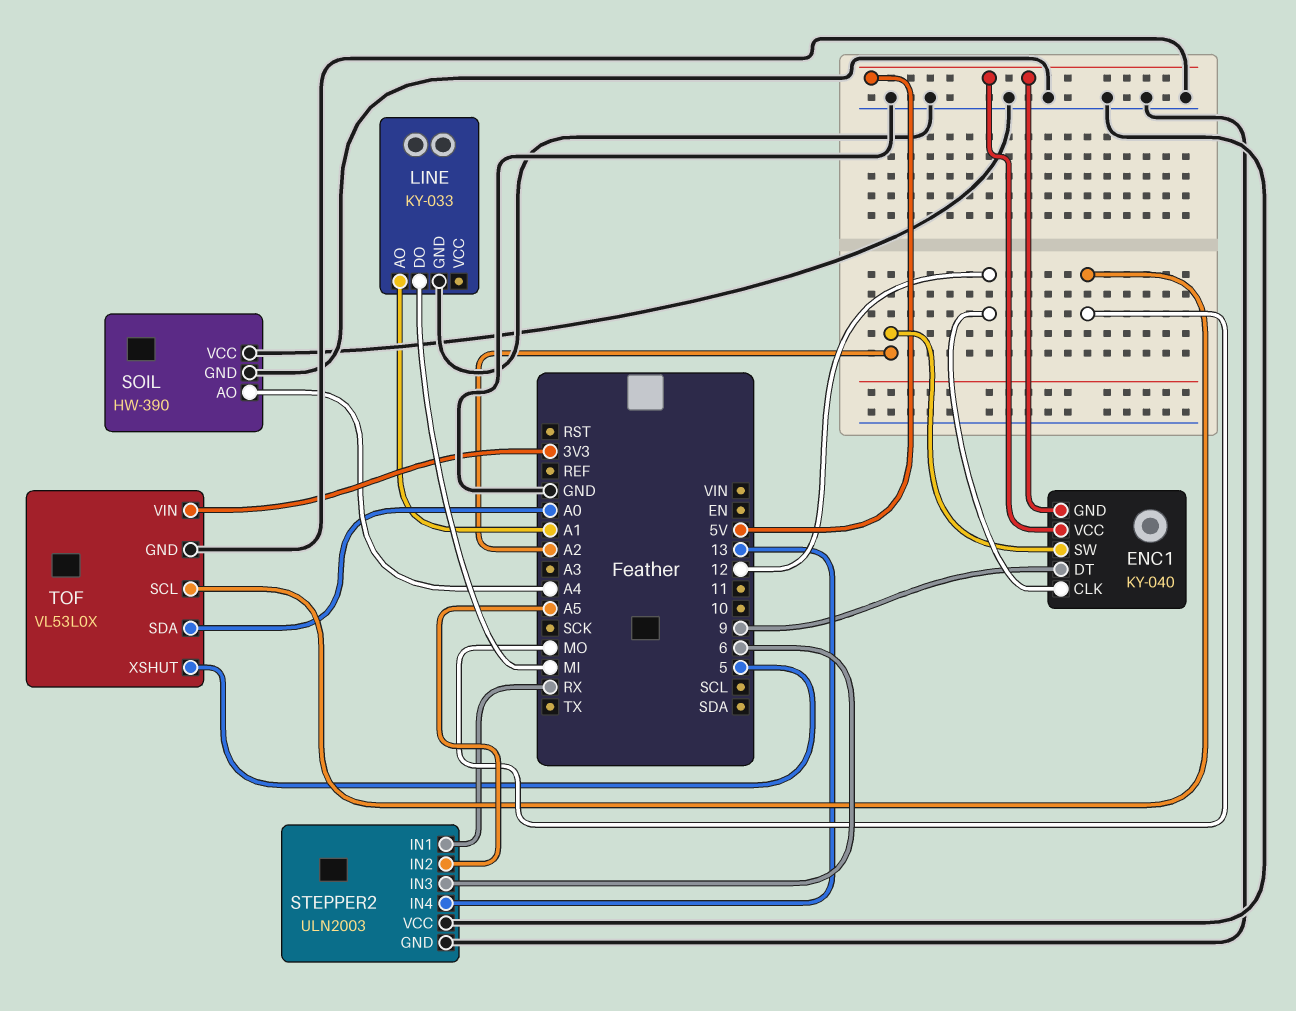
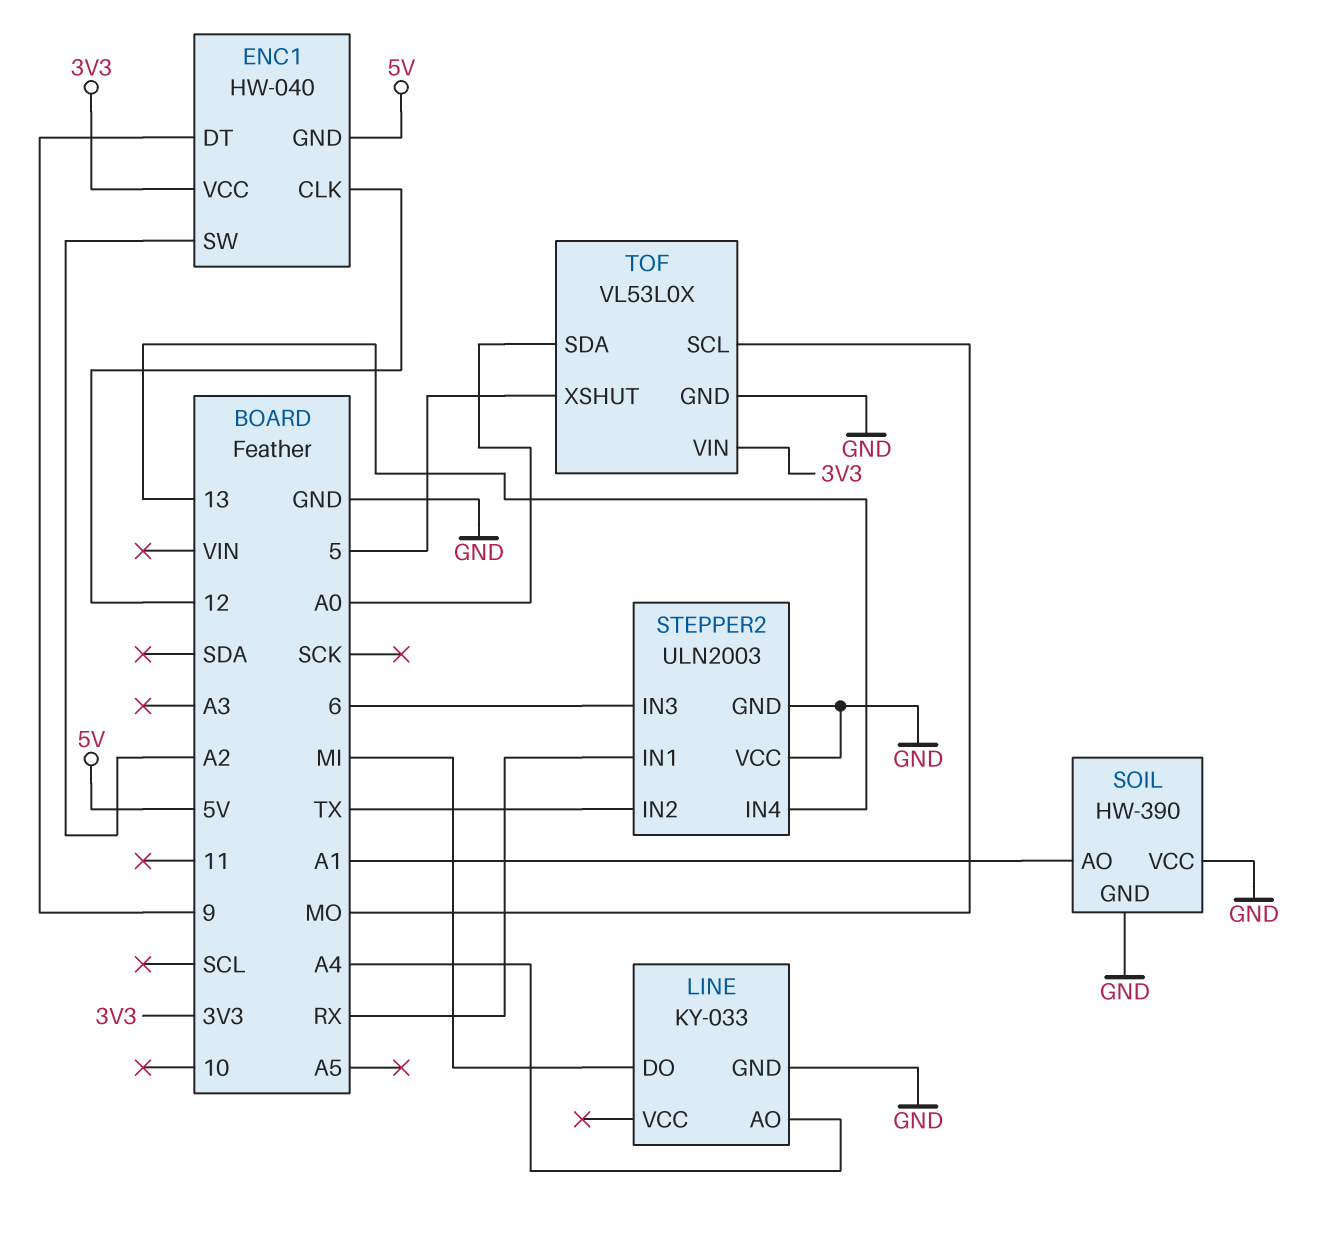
ENC1: KY-040 -> HW-040
ENC1 pin VCC: 5V -> 3V3
LINE pin AO: A1 -> A4
SOIL pin AO: A4 -> A1
STEPPER2 pin IN2: A5 -> TX

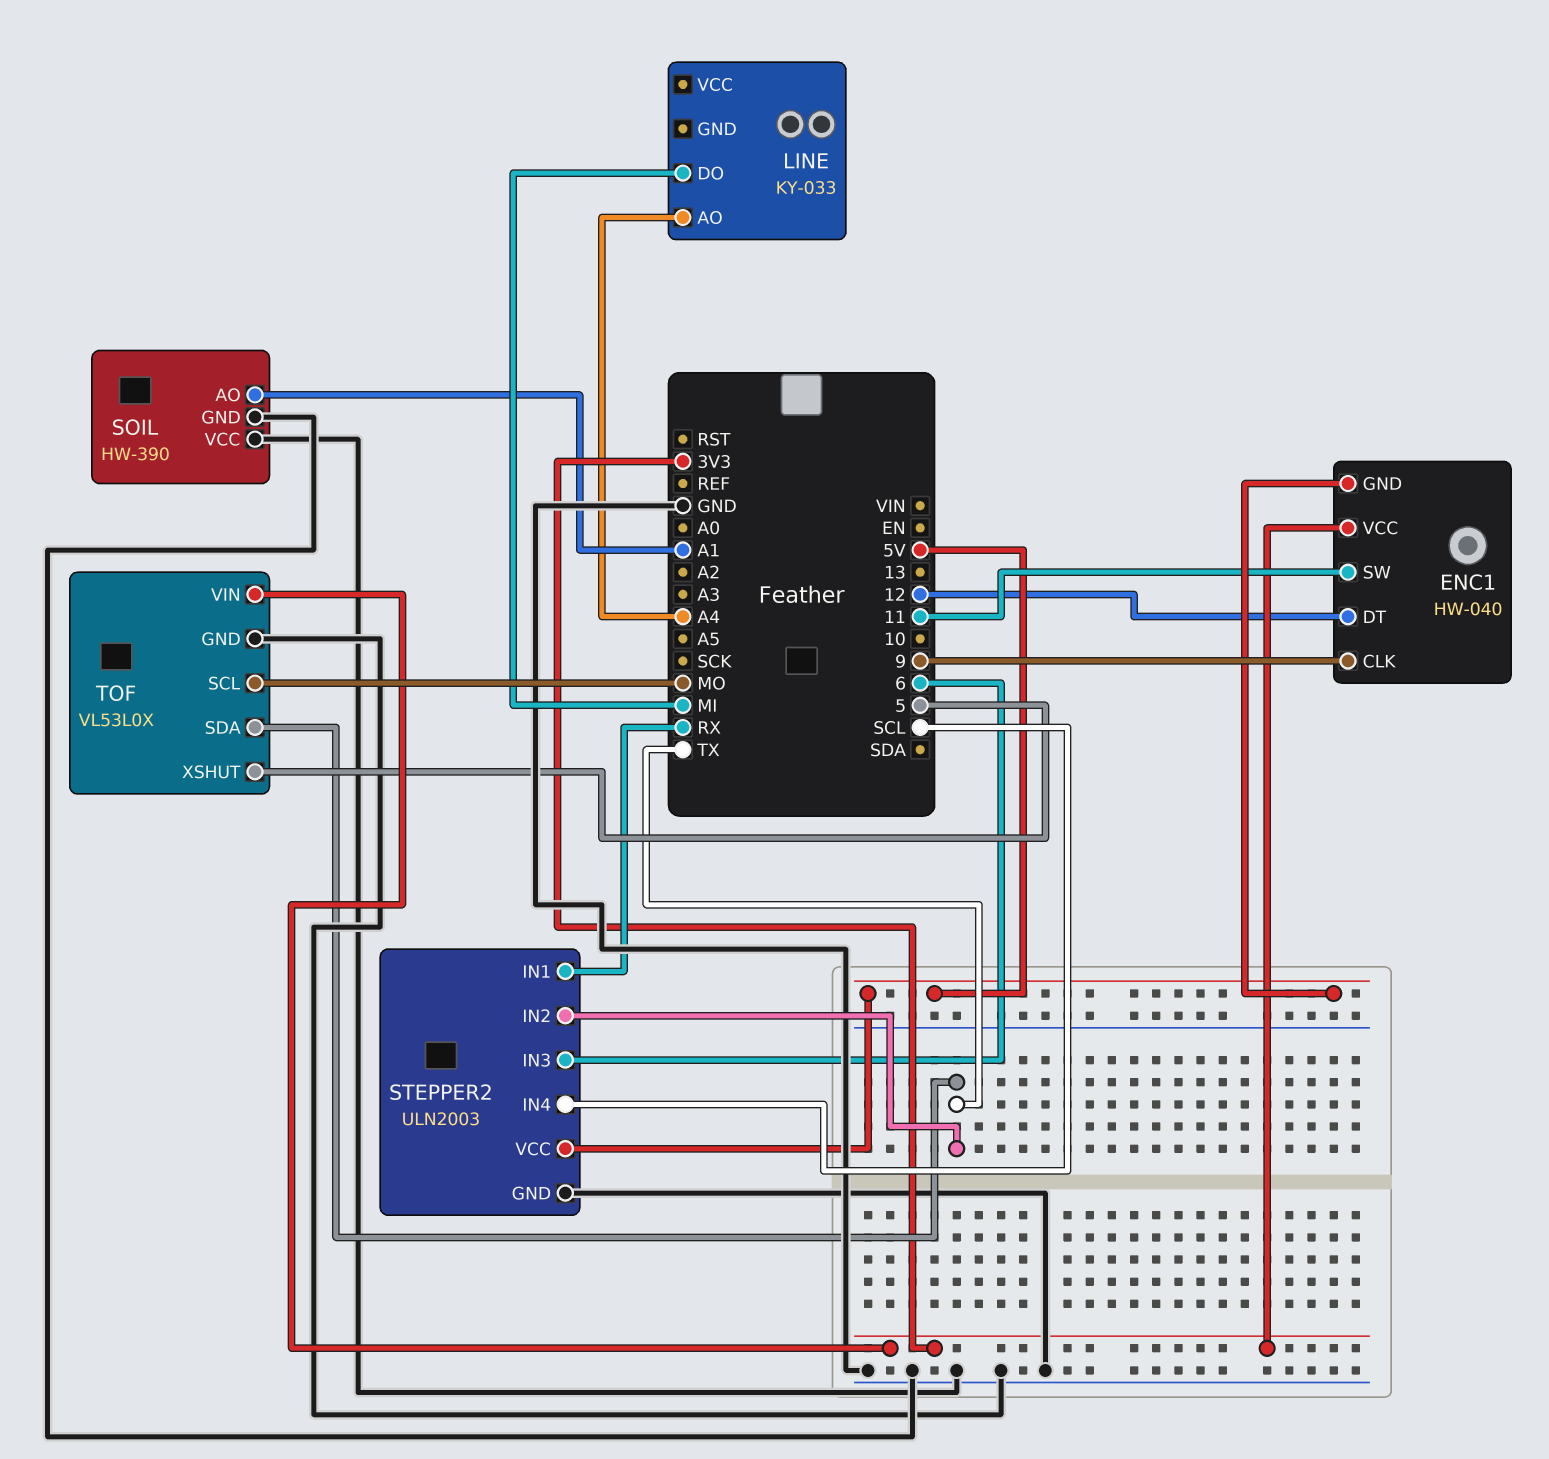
ENC1 pin CLK: 12 -> 9
ENC1 pin DT: 9 -> 12
ENC1 pin SW: A2 -> 11
LINE pin GND: GND -> none
STEPPER2 pin IN4: 13 -> SCL
STEPPER2 pin VCC: GND -> 5V
TOF pin SDA: A0 -> TX

